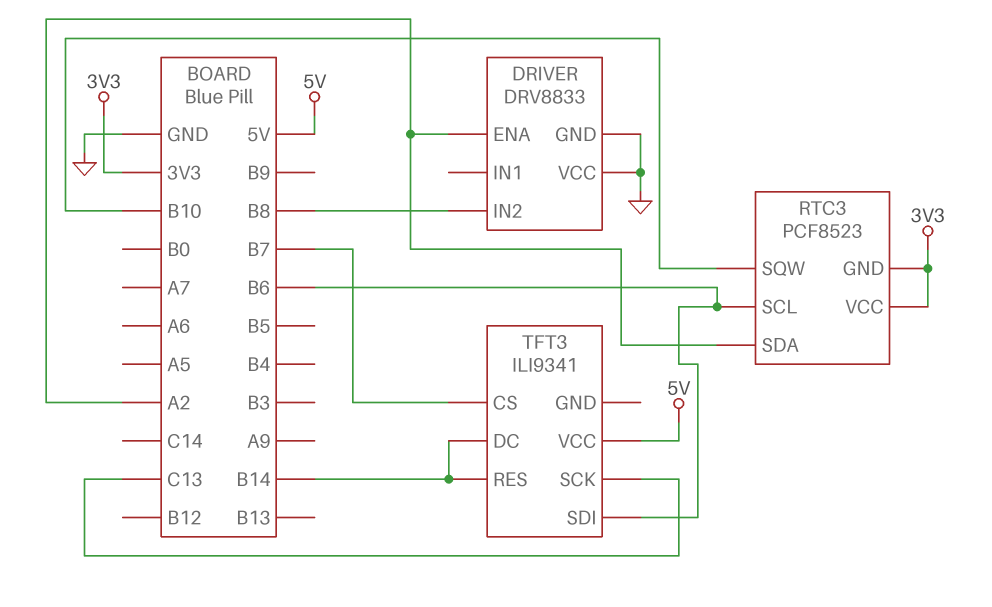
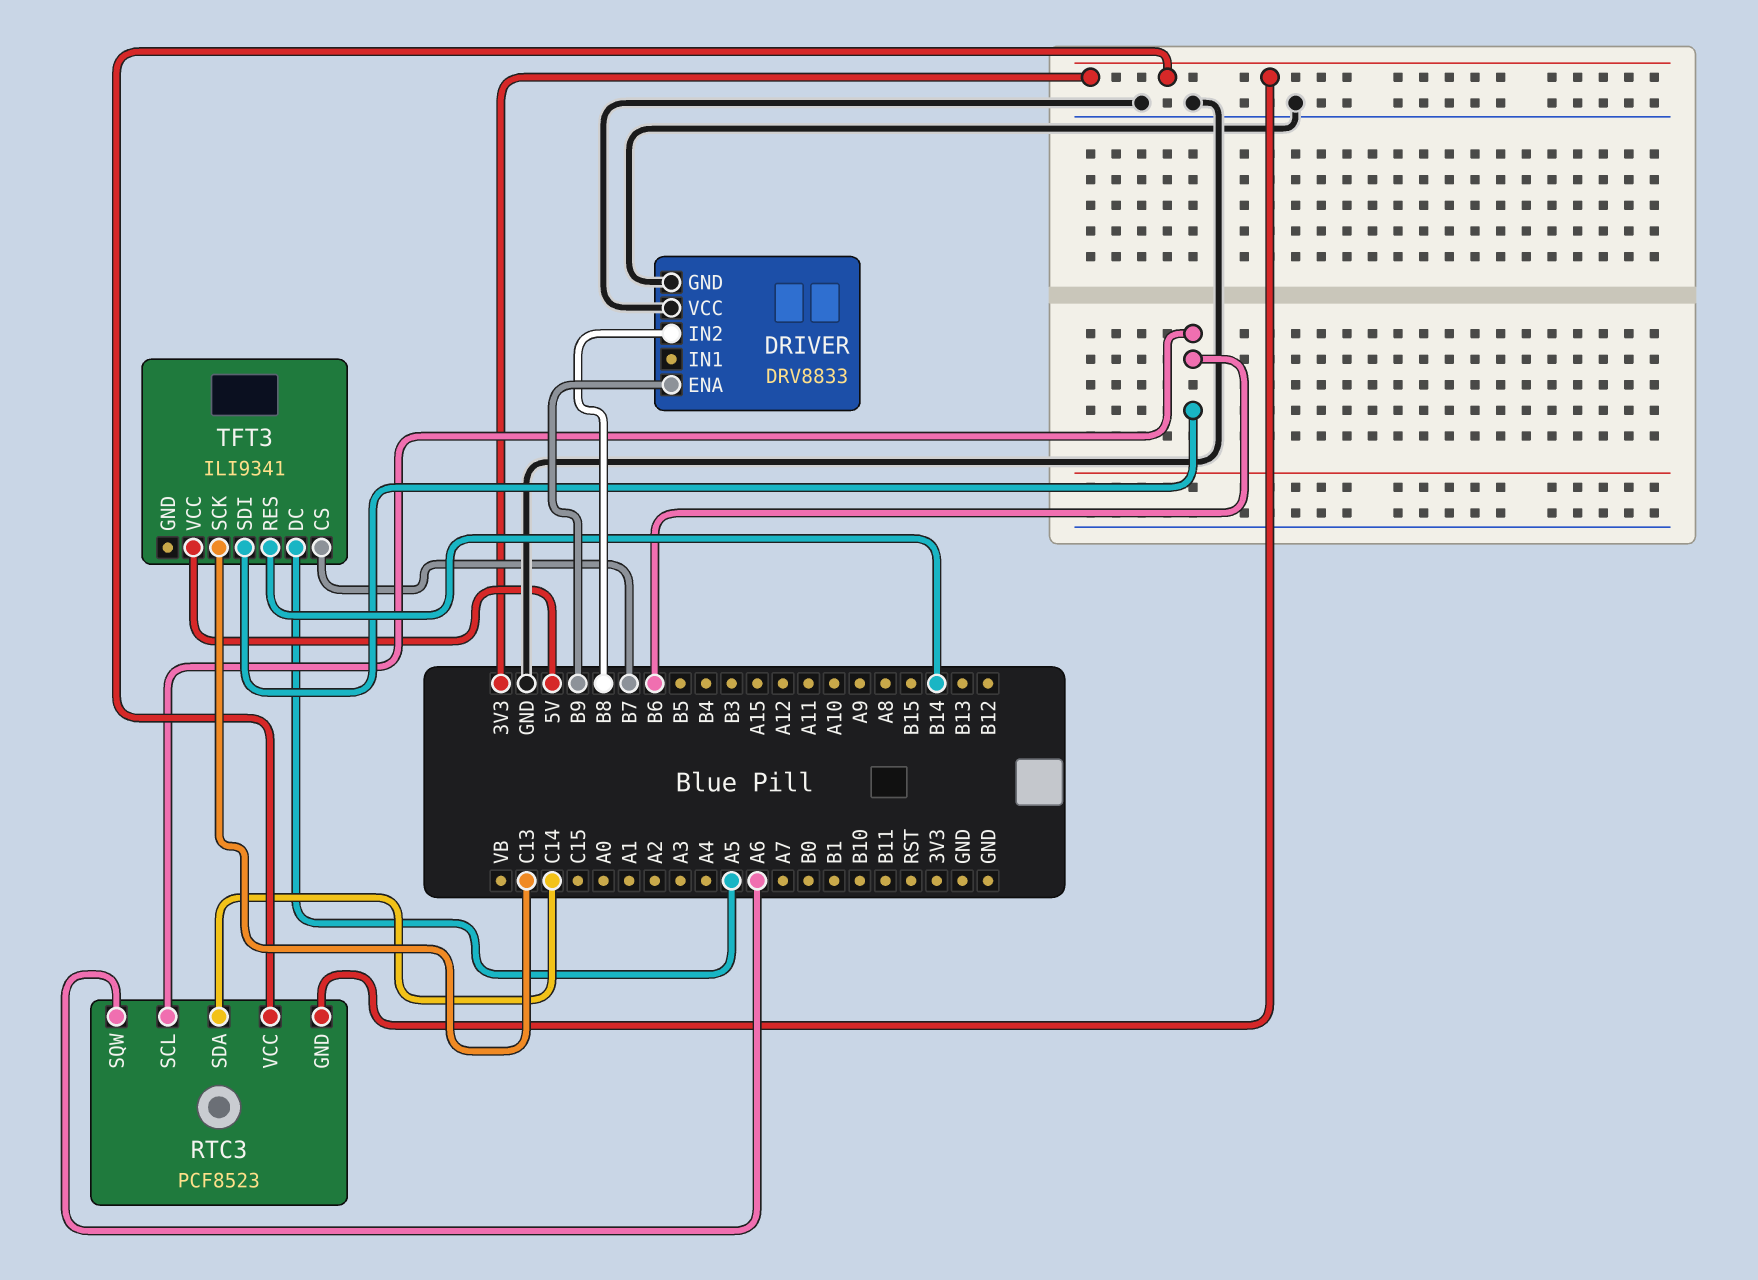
DRIVER pin ENA: A2 -> B9
RTC3 pin SDA: A2 -> C14
RTC3 pin SQW: B10 -> A6
TFT3 pin DC: B14 -> A5

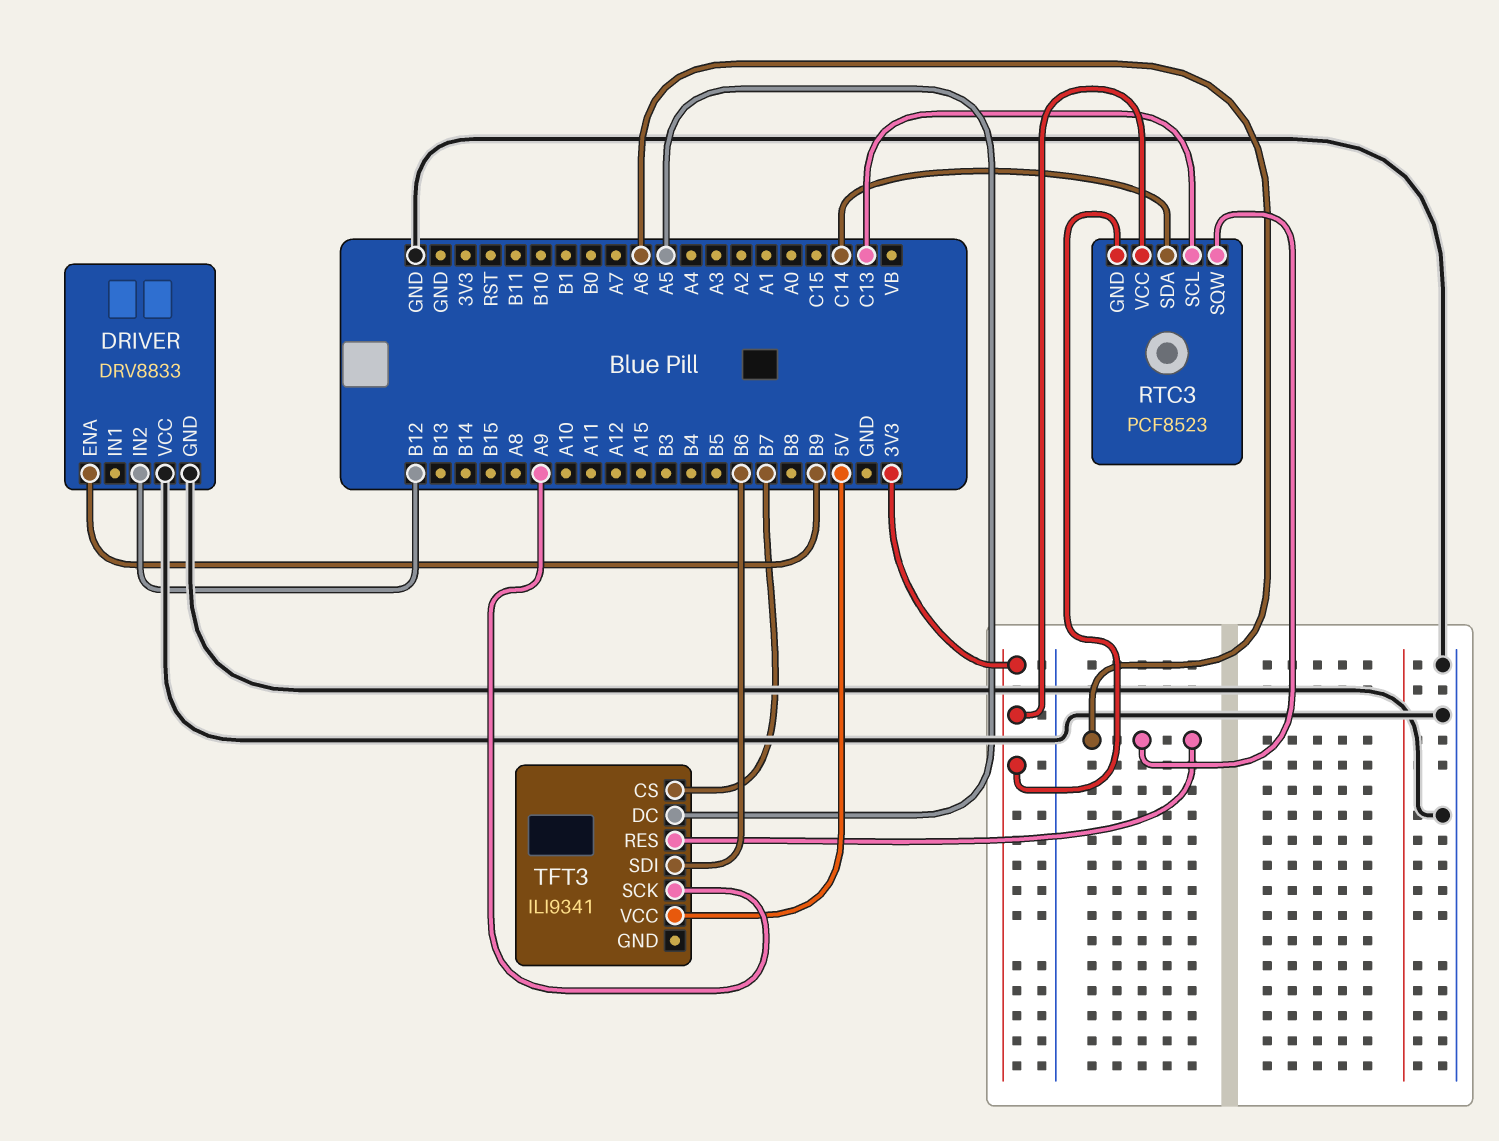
DRIVER pin IN2: B8 -> B12
RTC3 pin SCL: B6 -> C13
TFT3 pin RES: B14 -> A6
TFT3 pin SCK: C13 -> A9

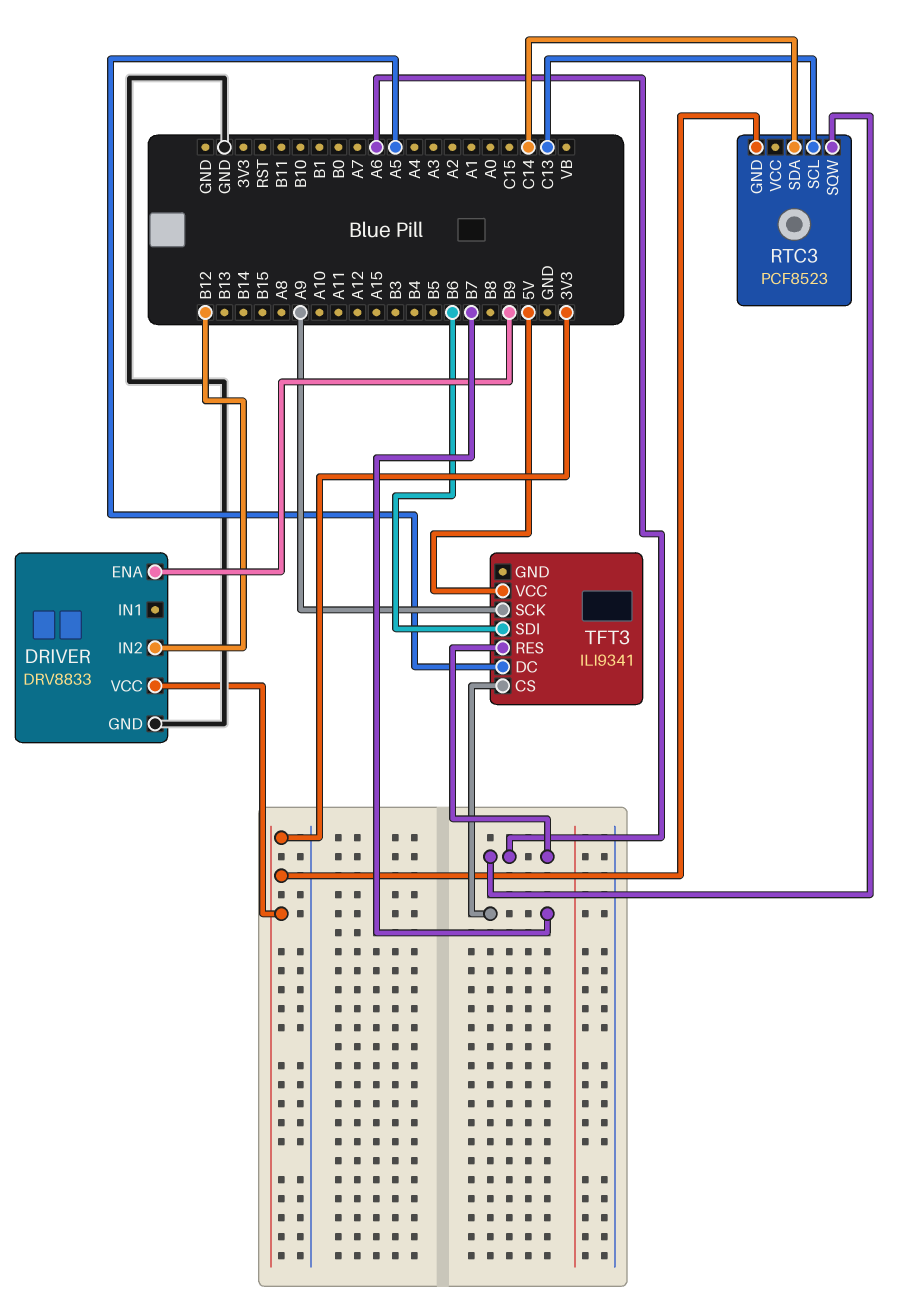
DRIVER pin VCC: GND -> 3V3
RTC3 pin VCC: 3V3 -> none

